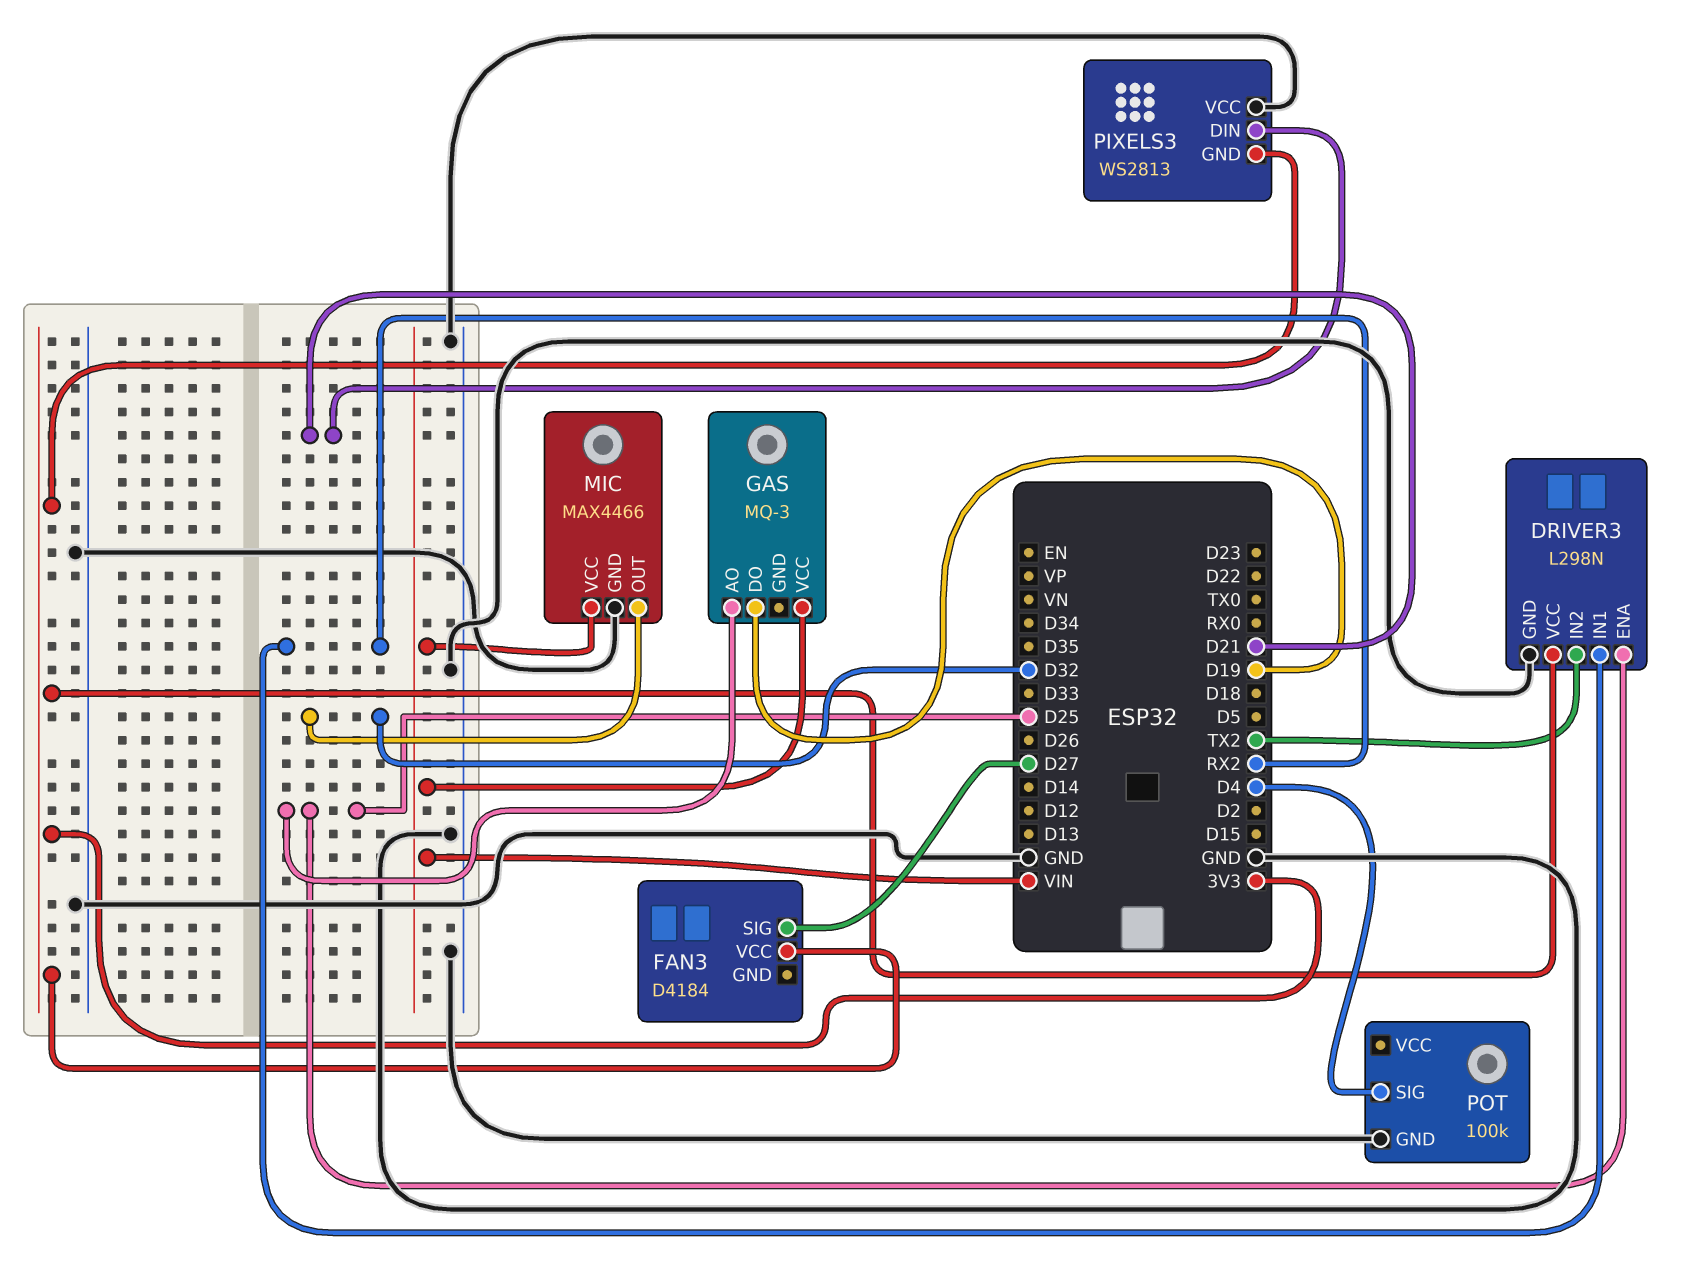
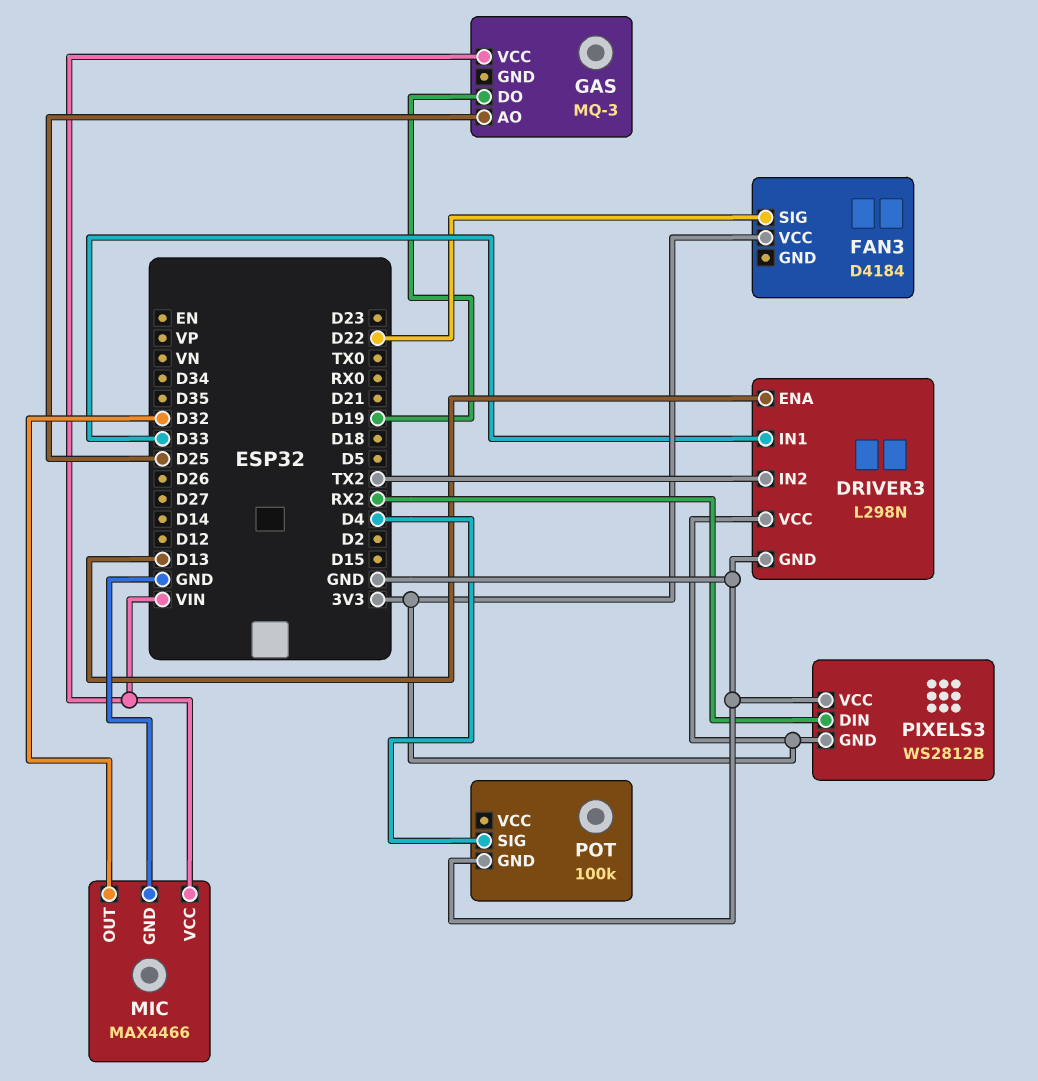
DRIVER3 pin ENA: D25 -> D13
DRIVER3 pin IN1: RX2 -> D33
FAN3 pin SIG: D27 -> D22
PIXELS3: WS2813 -> WS2812B
PIXELS3 pin DIN: D21 -> RX2

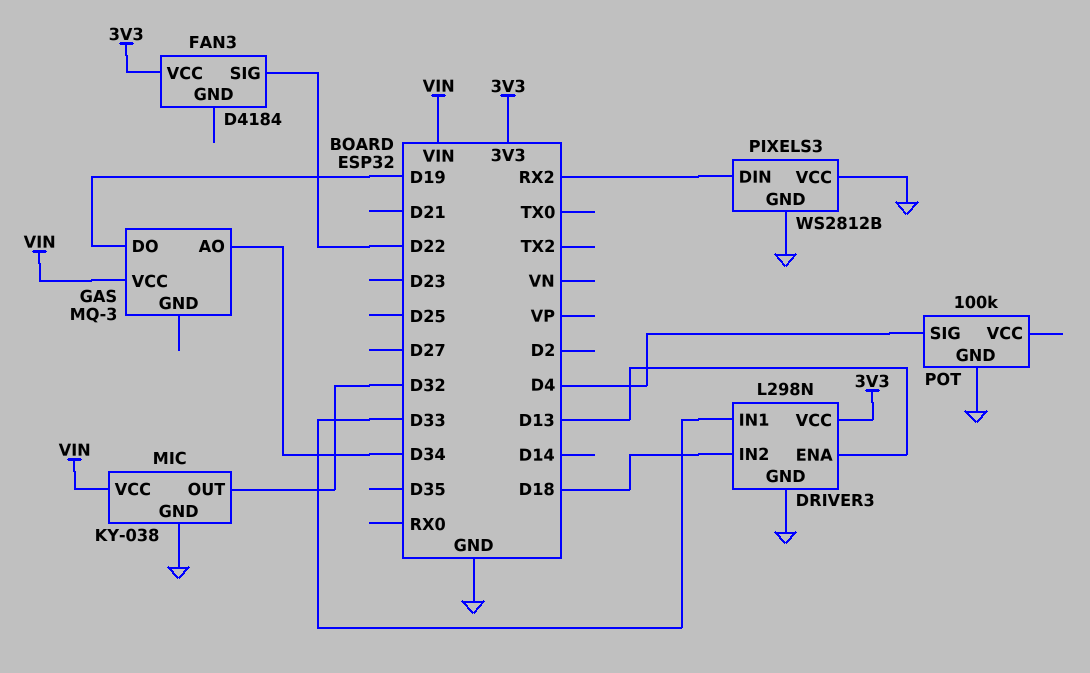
DRIVER3 pin IN2: TX2 -> D18
GAS pin AO: D25 -> D34
MIC: MAX4466 -> KY-038
PIXELS3 pin GND: 3V3 -> GND

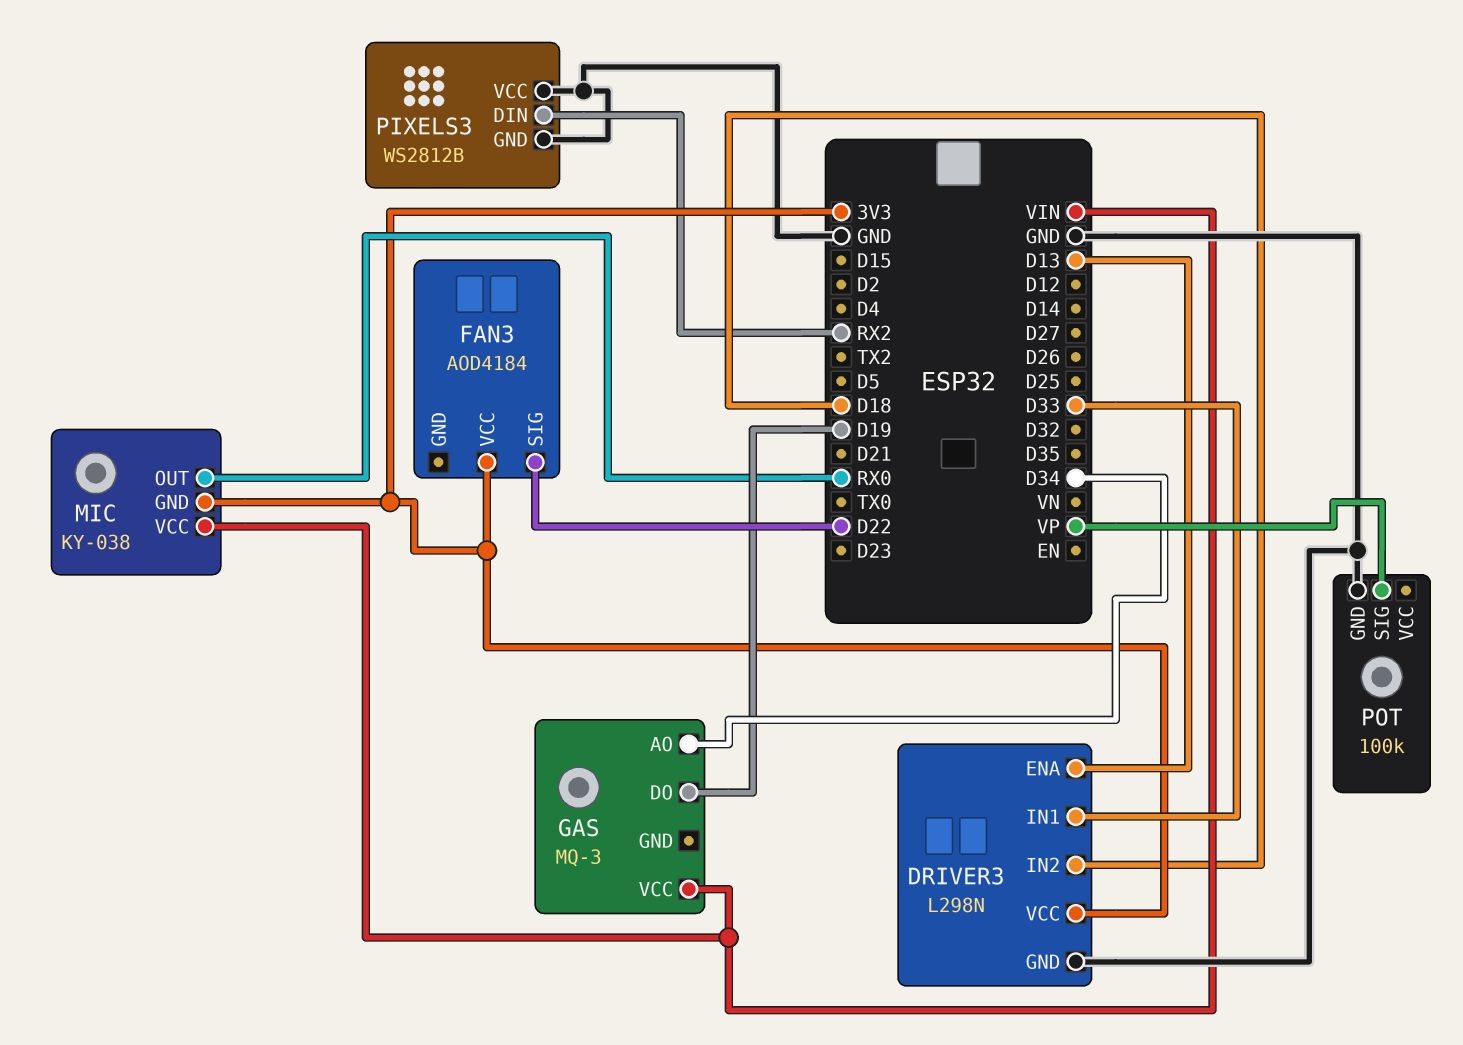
FAN3: D4184 -> AOD4184
MIC pin GND: GND -> 3V3
MIC pin OUT: D32 -> RX0
POT pin SIG: D4 -> VP

